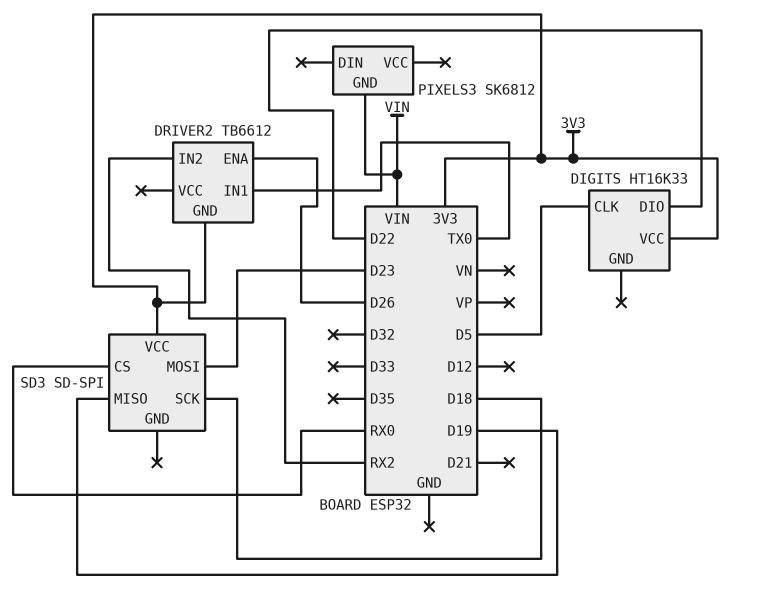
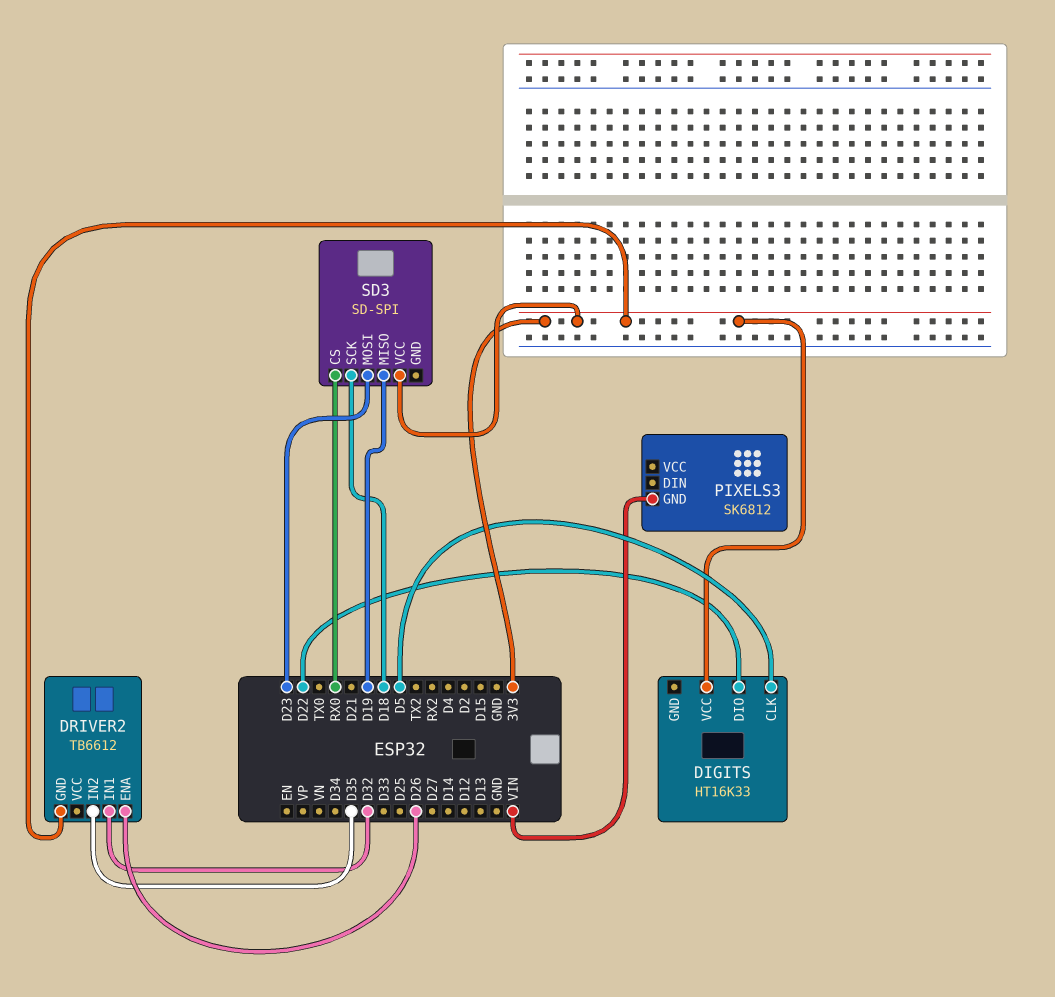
DRIVER2 pin IN1: TX0 -> D32
DRIVER2 pin IN2: RX2 -> D35

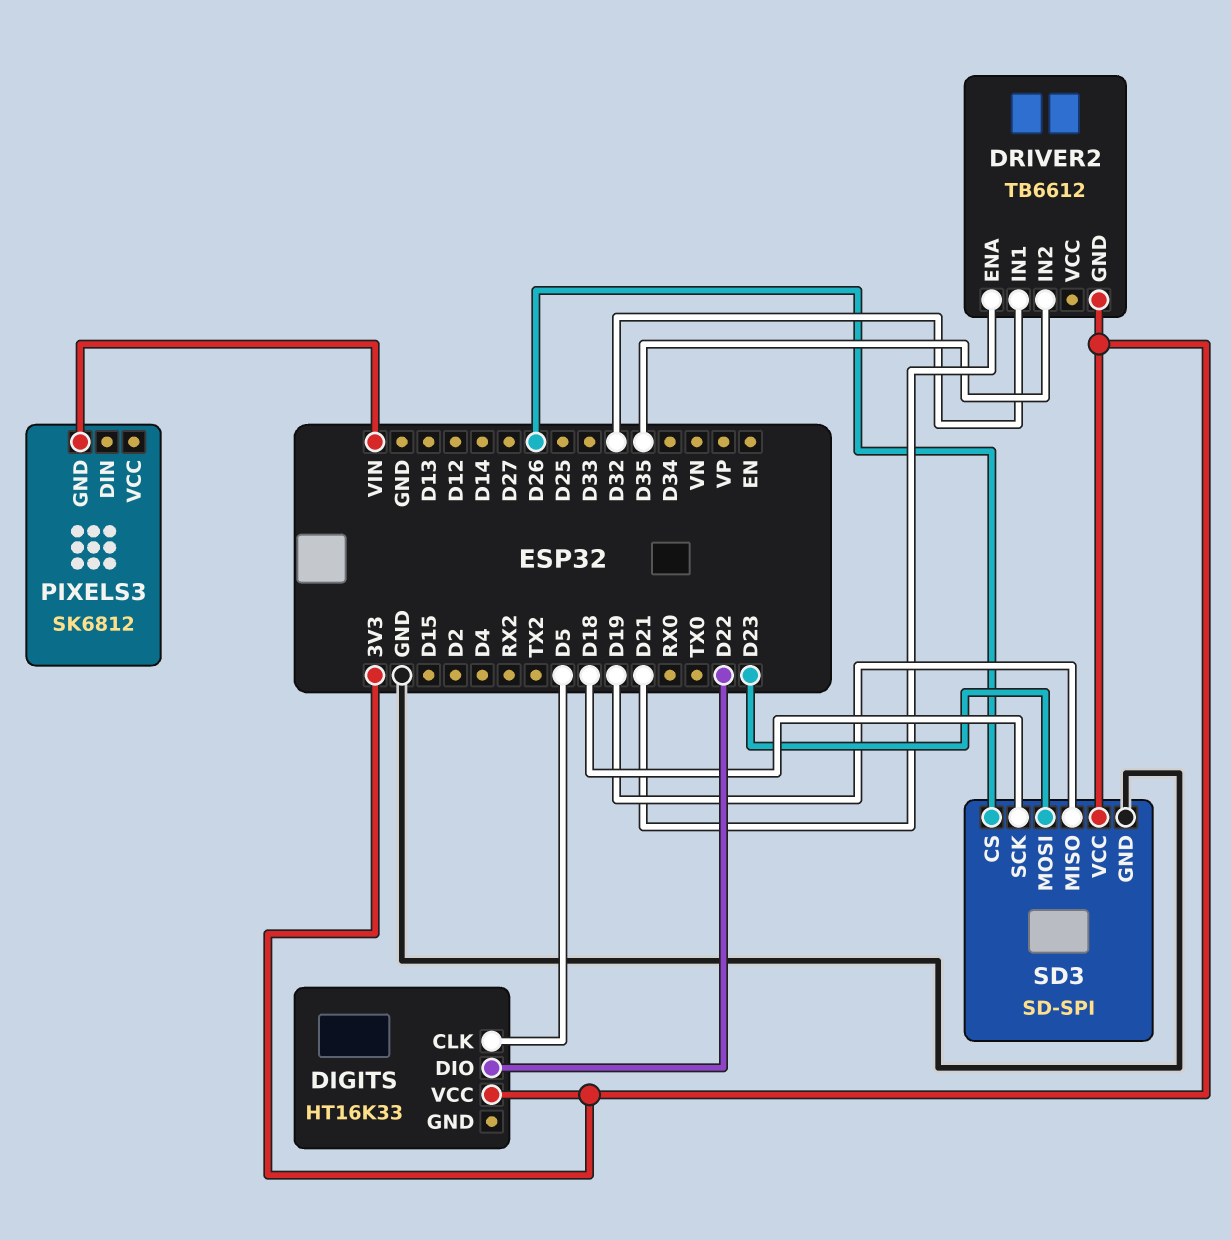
DRIVER2 pin ENA: D26 -> D21
SD3 pin CS: RX0 -> D26
SD3 pin GND: none -> GND

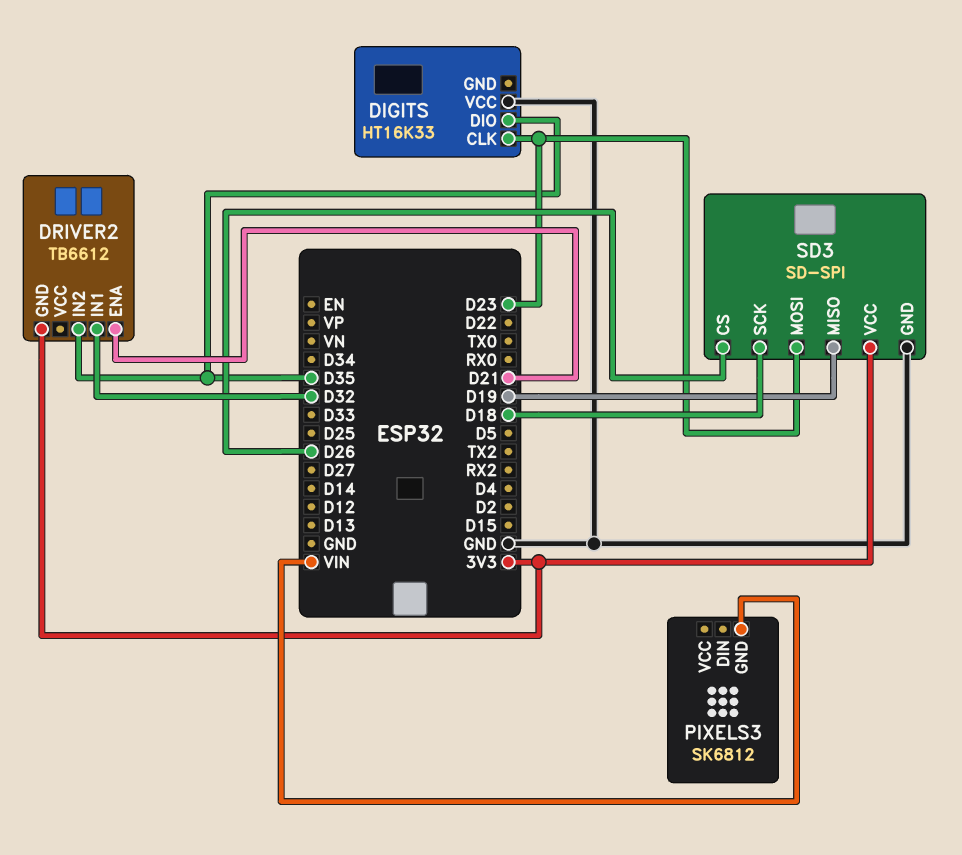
DIGITS pin CLK: D5 -> D23
DIGITS pin DIO: D22 -> D35
DIGITS pin VCC: 3V3 -> GND

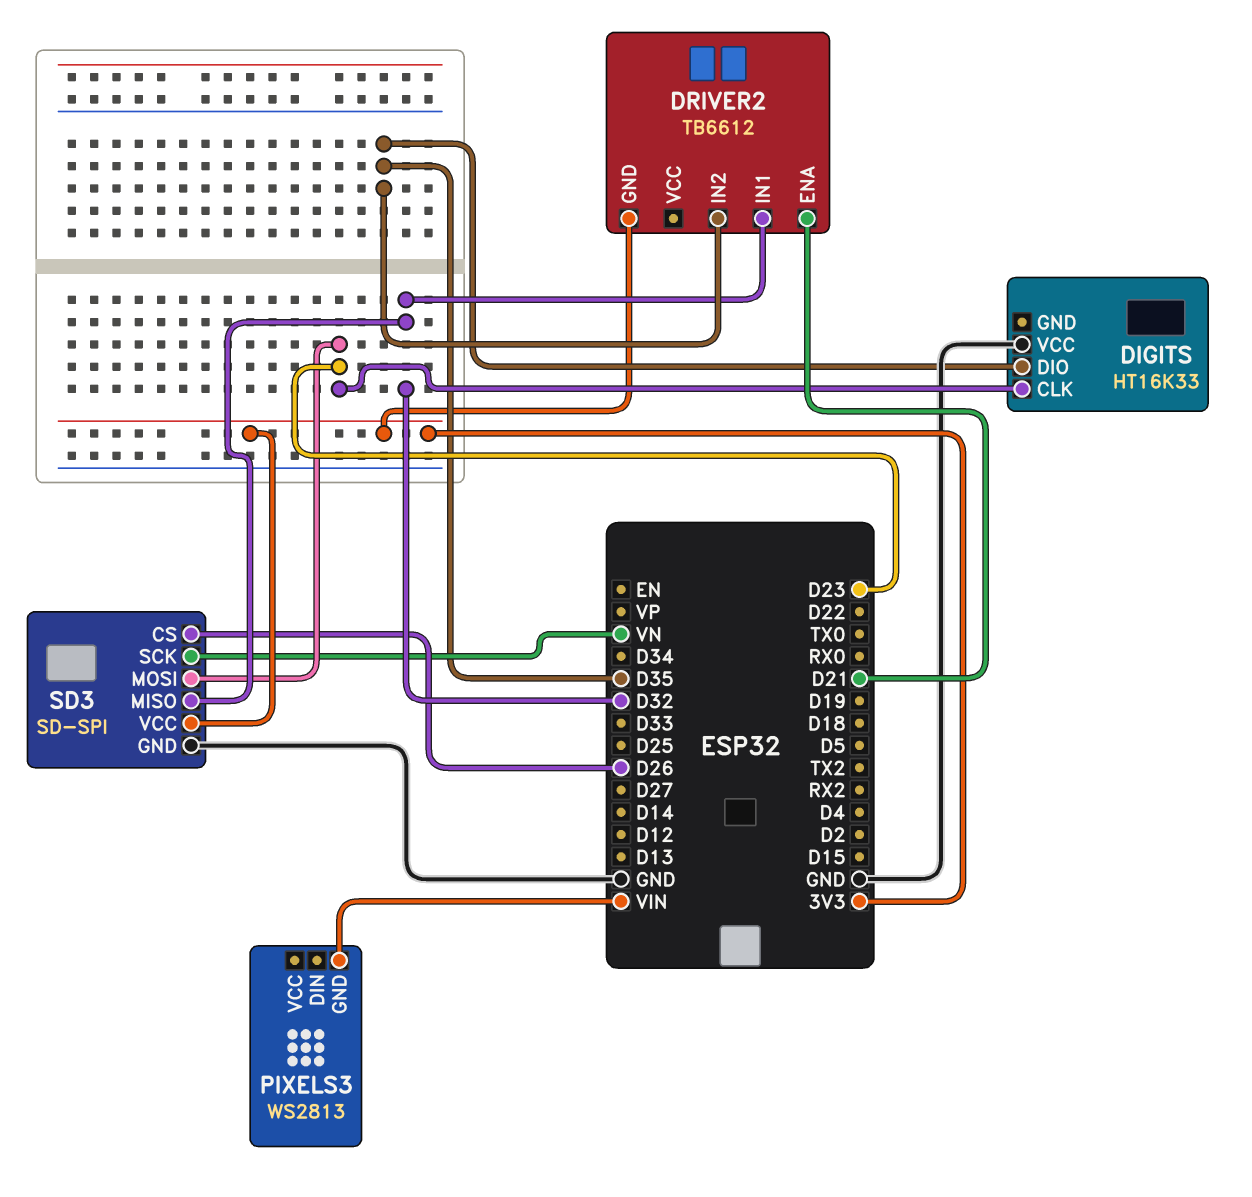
PIXELS3: SK6812 -> WS2813
SD3 pin MISO: D19 -> D32
SD3 pin SCK: D18 -> VN

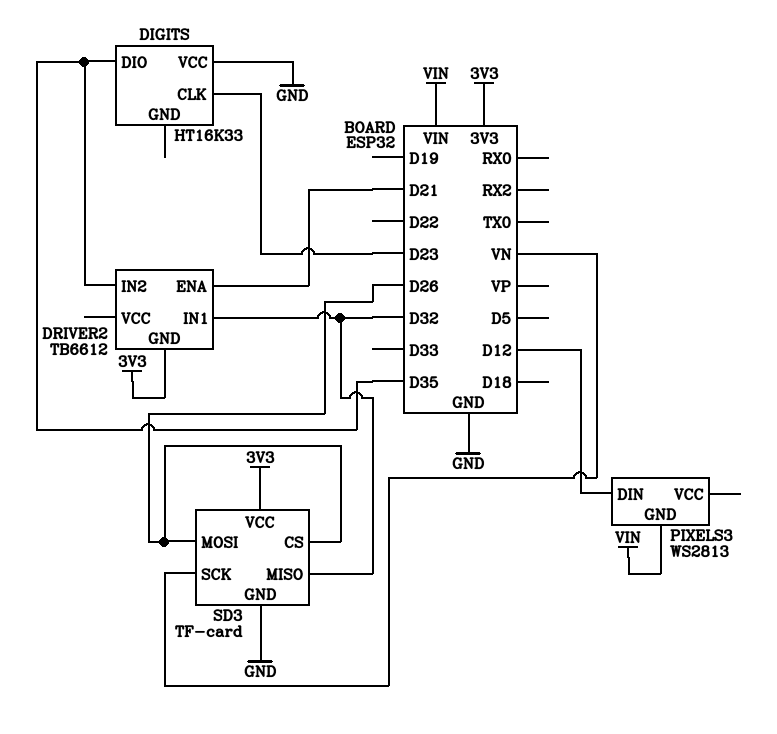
PIXELS3 pin DIN: none -> D12
SD3: SD-SPI -> TF-card
SD3 pin MOSI: D23 -> D26

